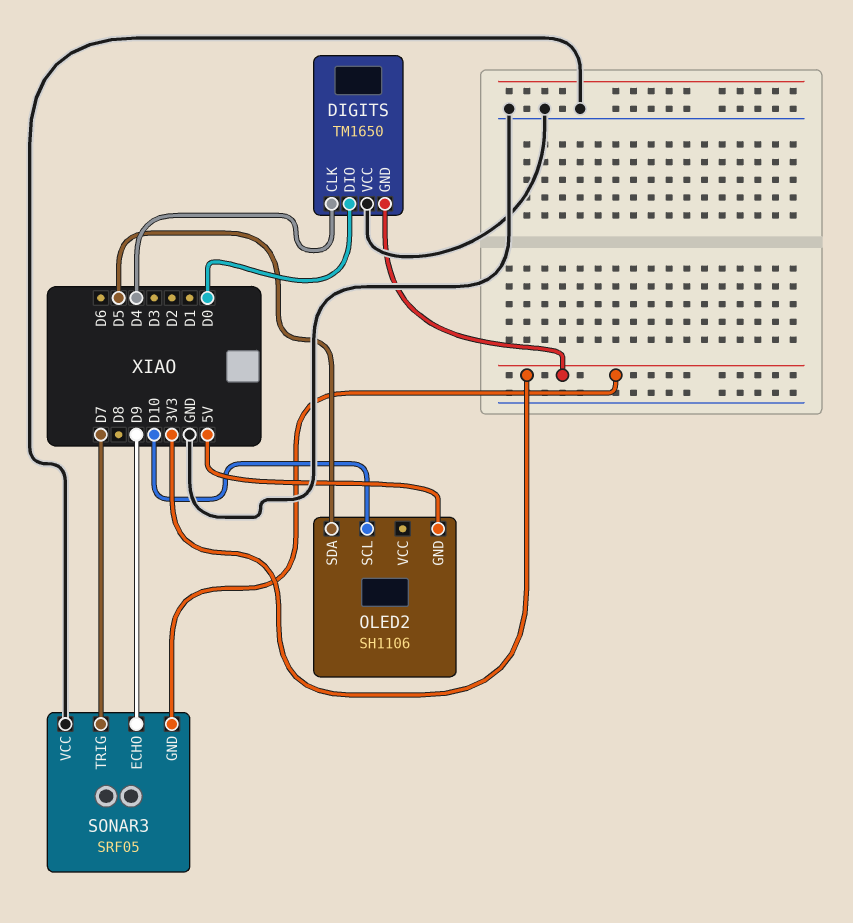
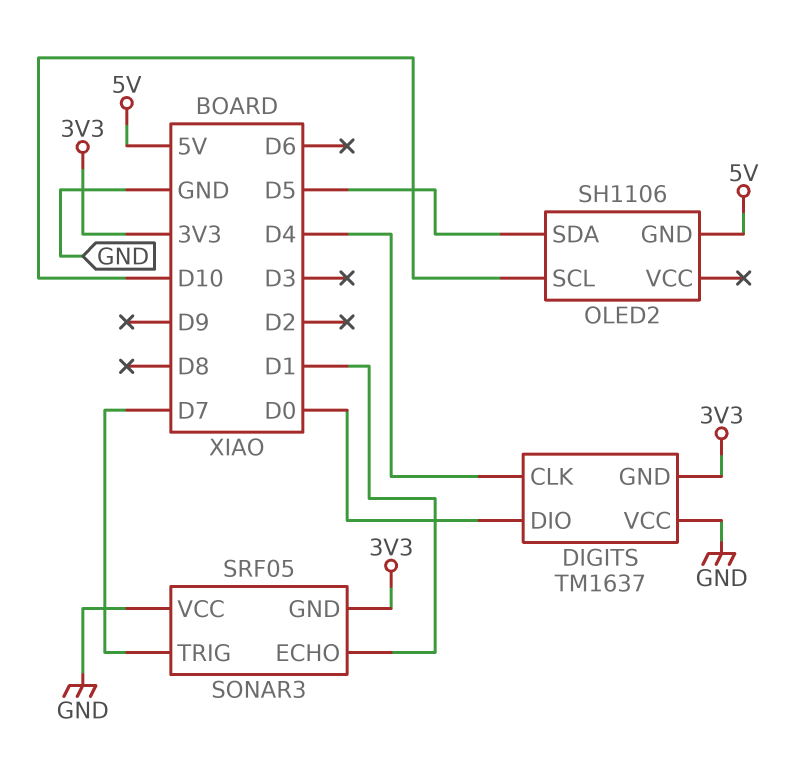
DIGITS: TM1650 -> TM1637
SONAR3 pin ECHO: D9 -> D1

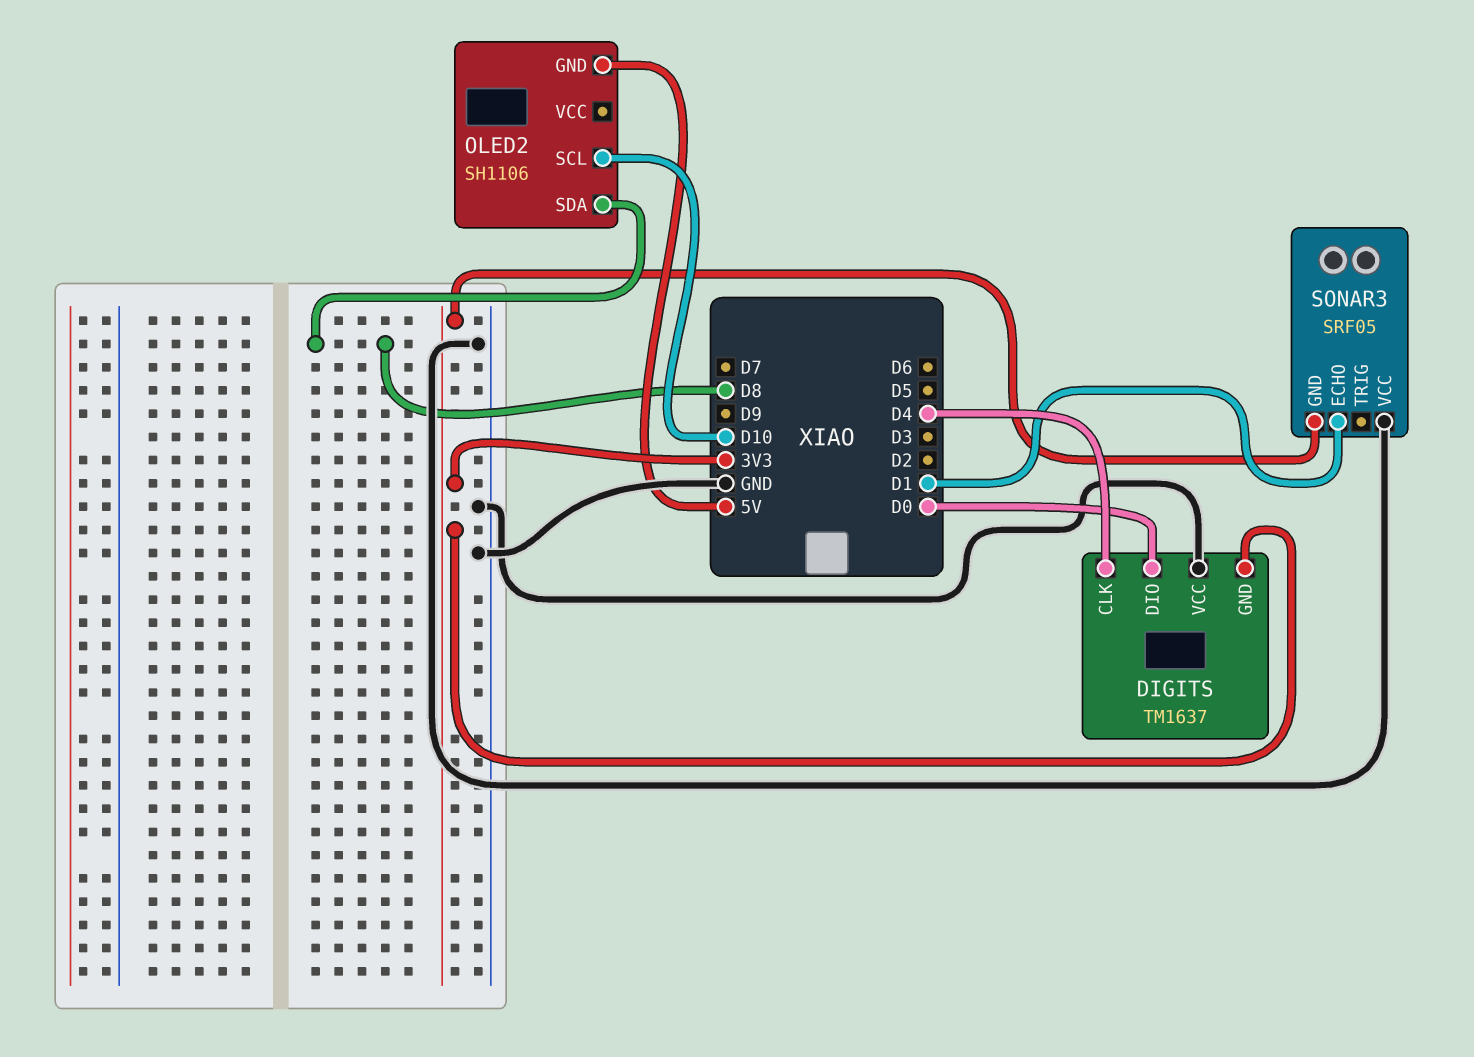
OLED2 pin SDA: D5 -> D8
SONAR3 pin TRIG: D7 -> none

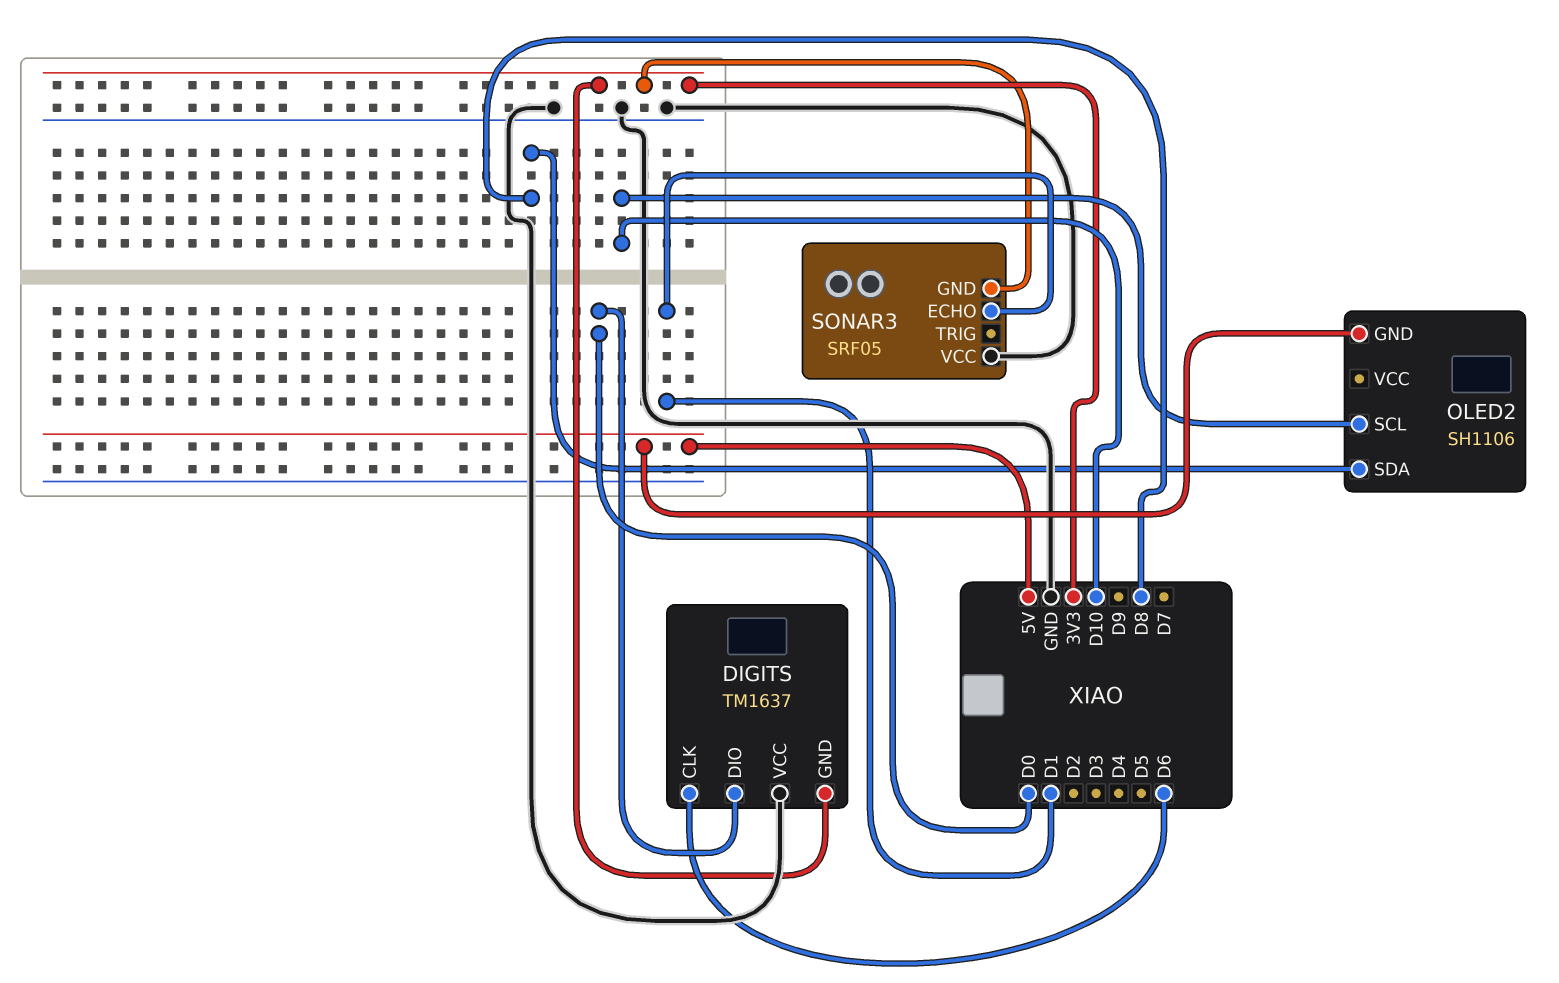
DIGITS pin CLK: D4 -> D6

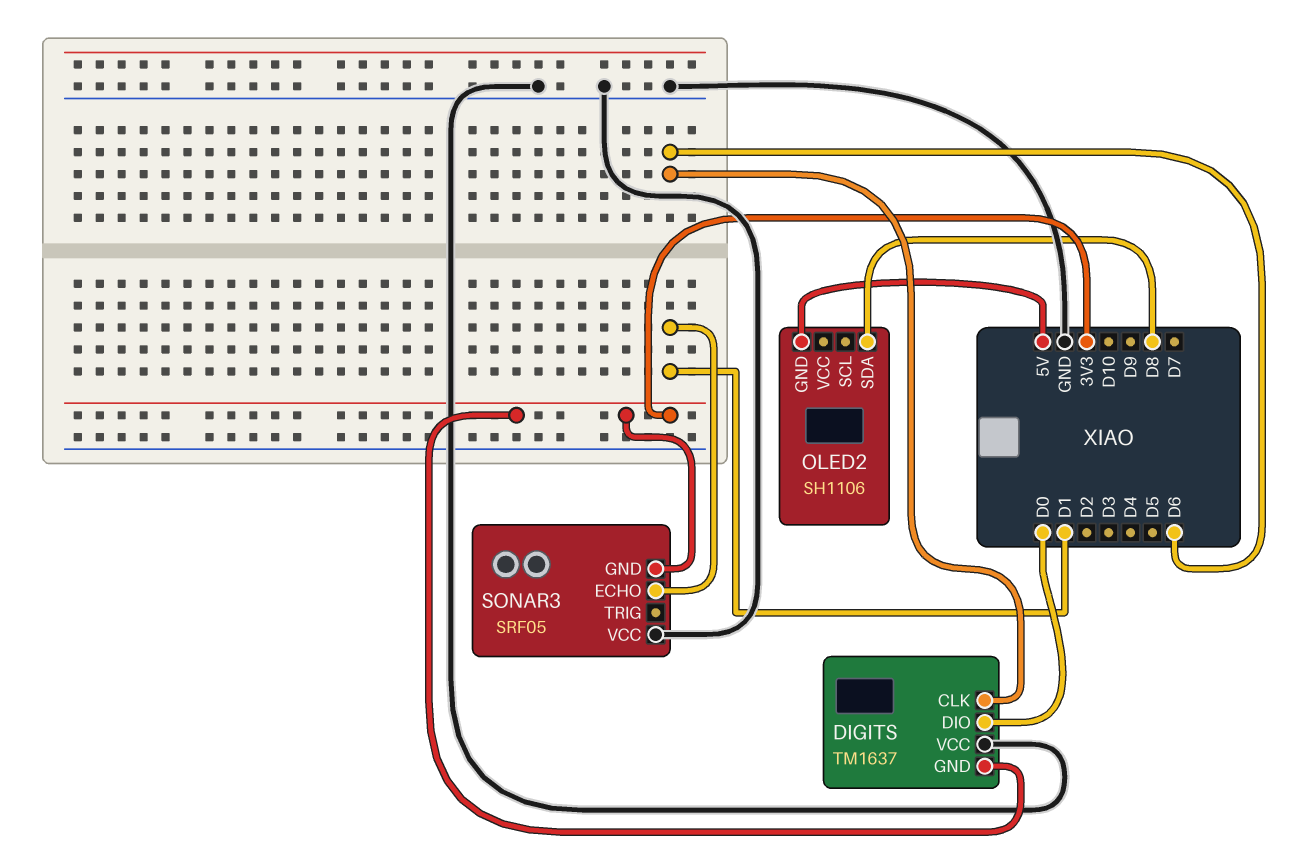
OLED2 pin SCL: D10 -> none

